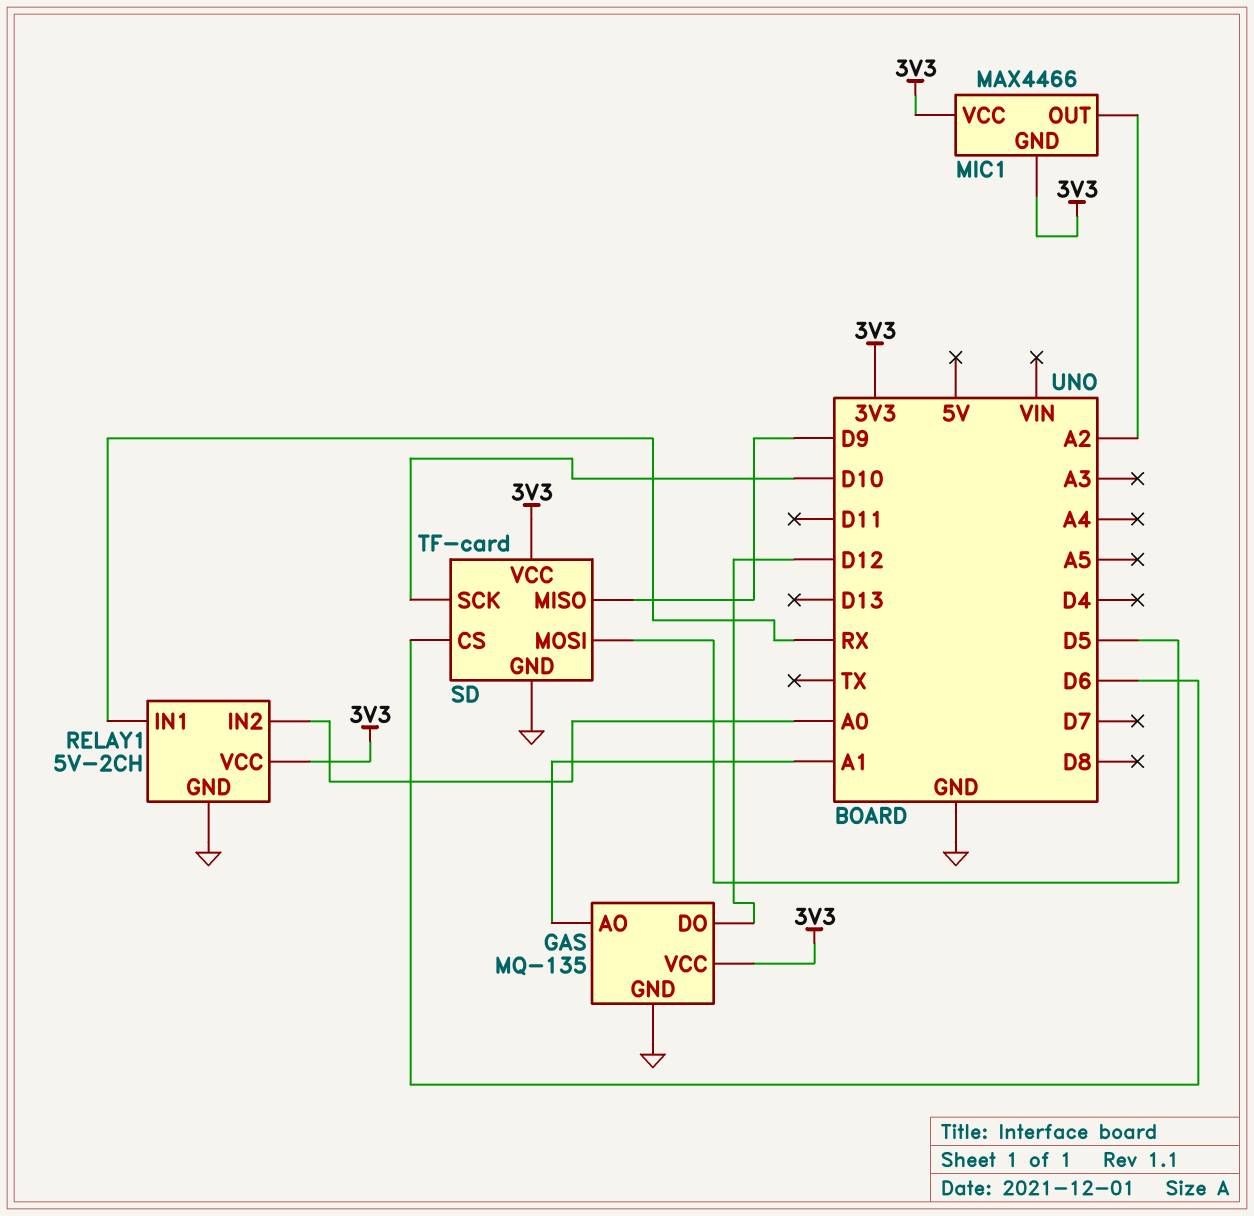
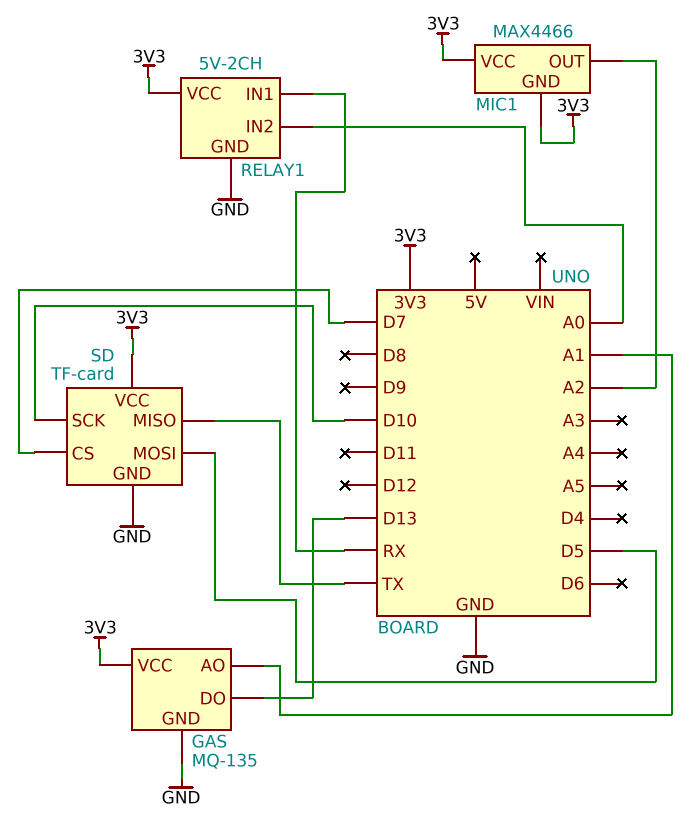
GAS pin DO: D12 -> D13
SD pin CS: D6 -> D7
SD pin MISO: D9 -> TX

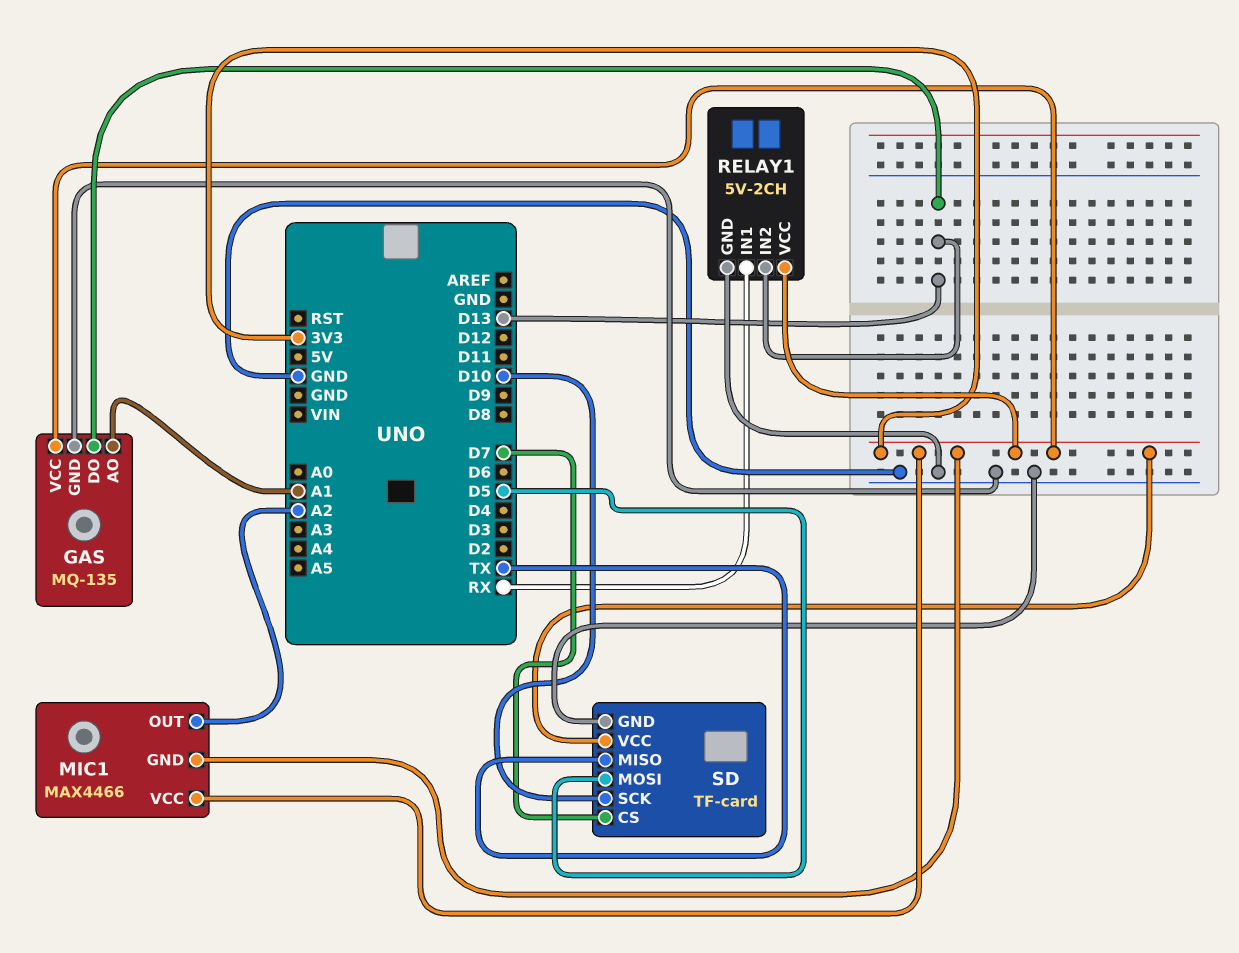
RELAY1 pin IN2: A0 -> D13

